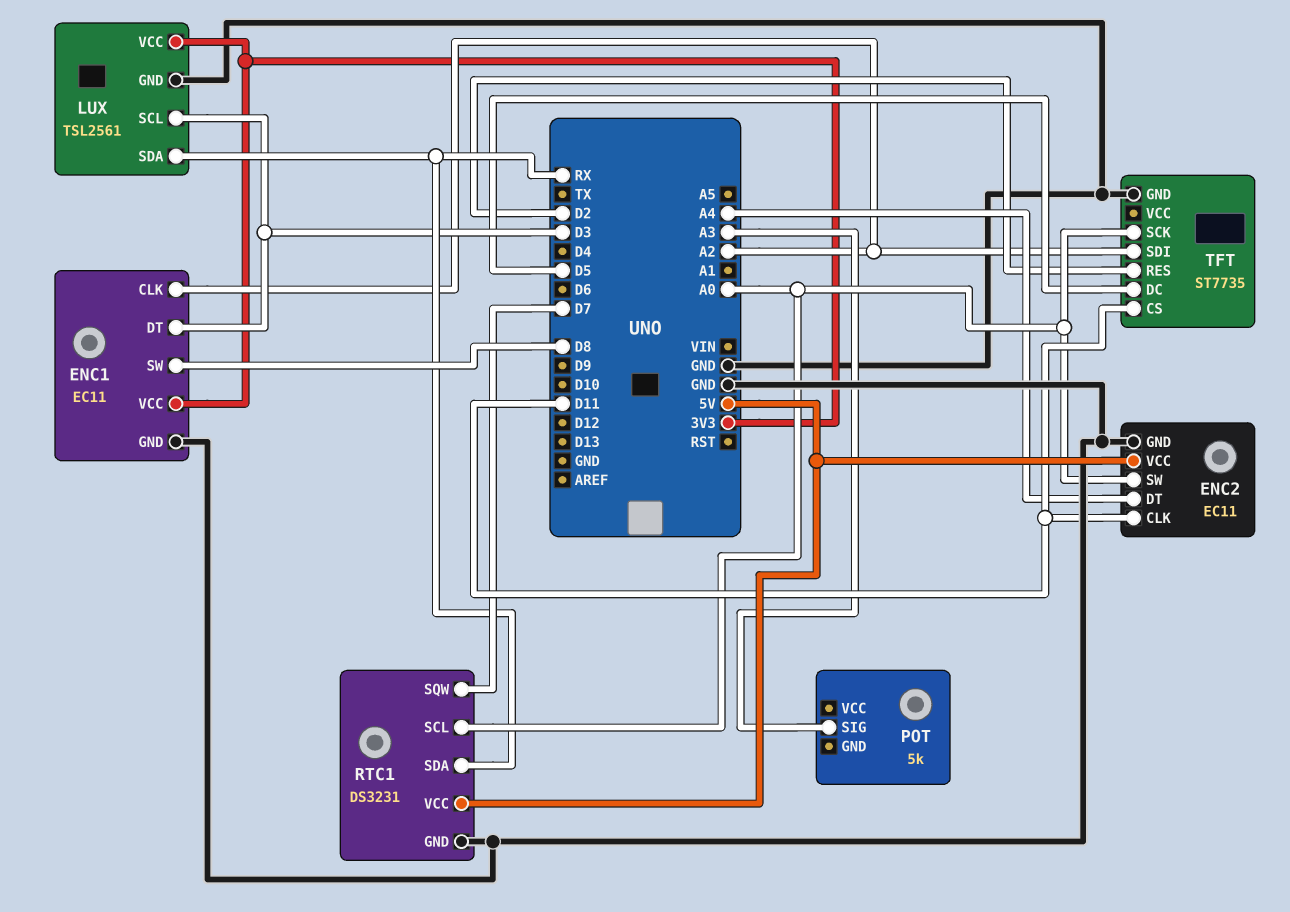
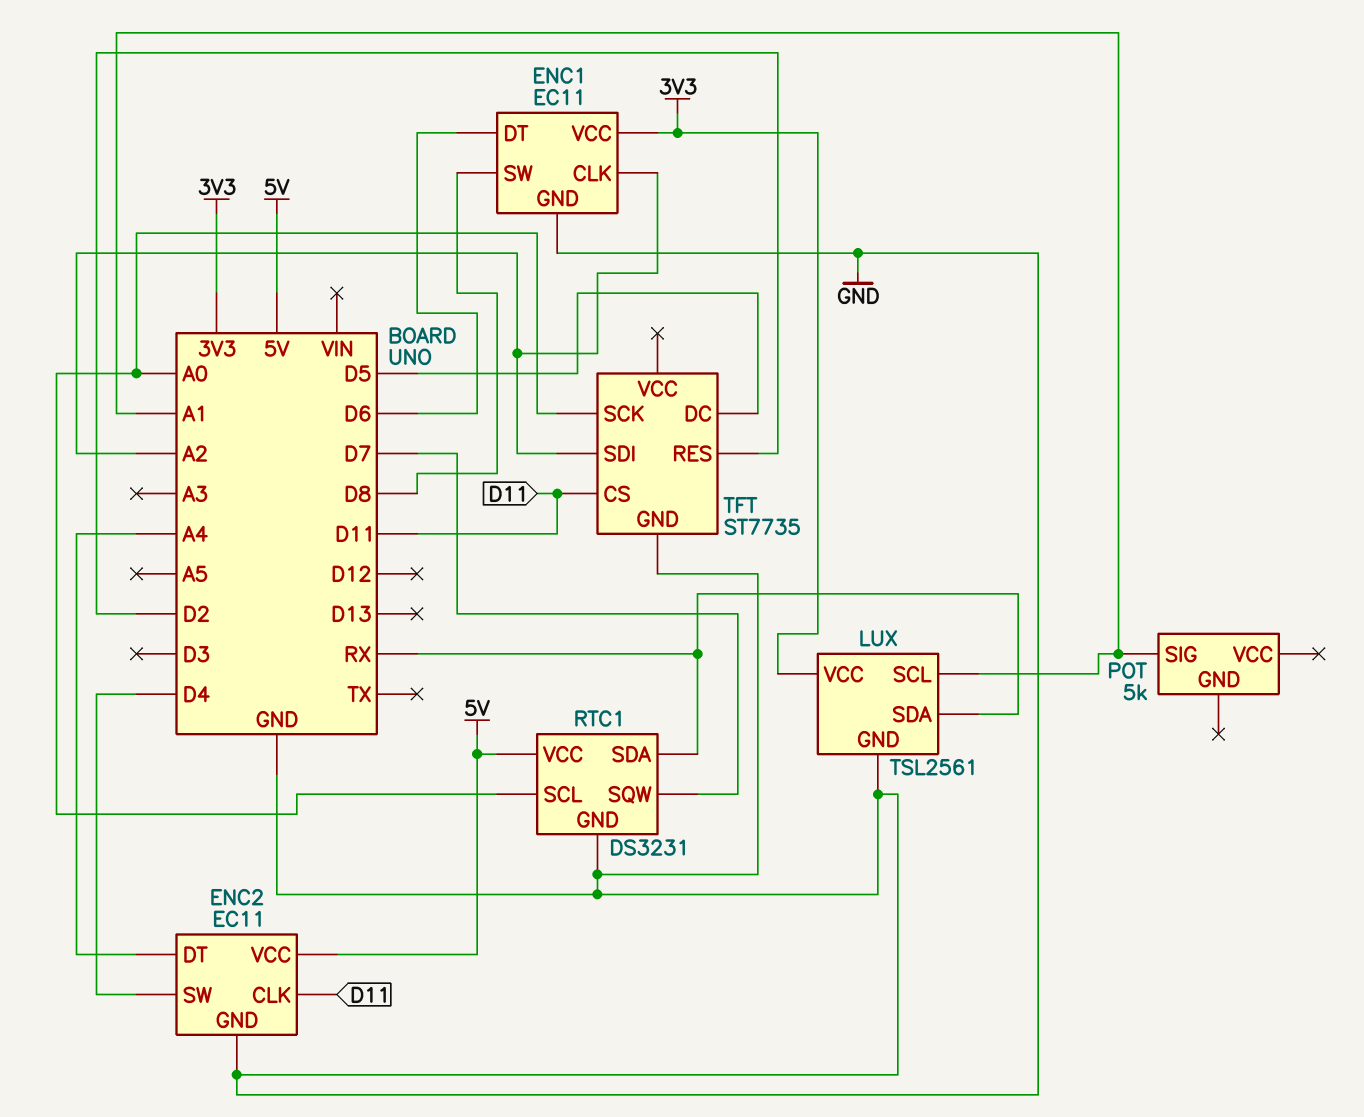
ENC1 pin DT: D3 -> D6
ENC2 pin SW: A0 -> D4
LUX pin SCL: D3 -> A1
POT pin SIG: A3 -> A1

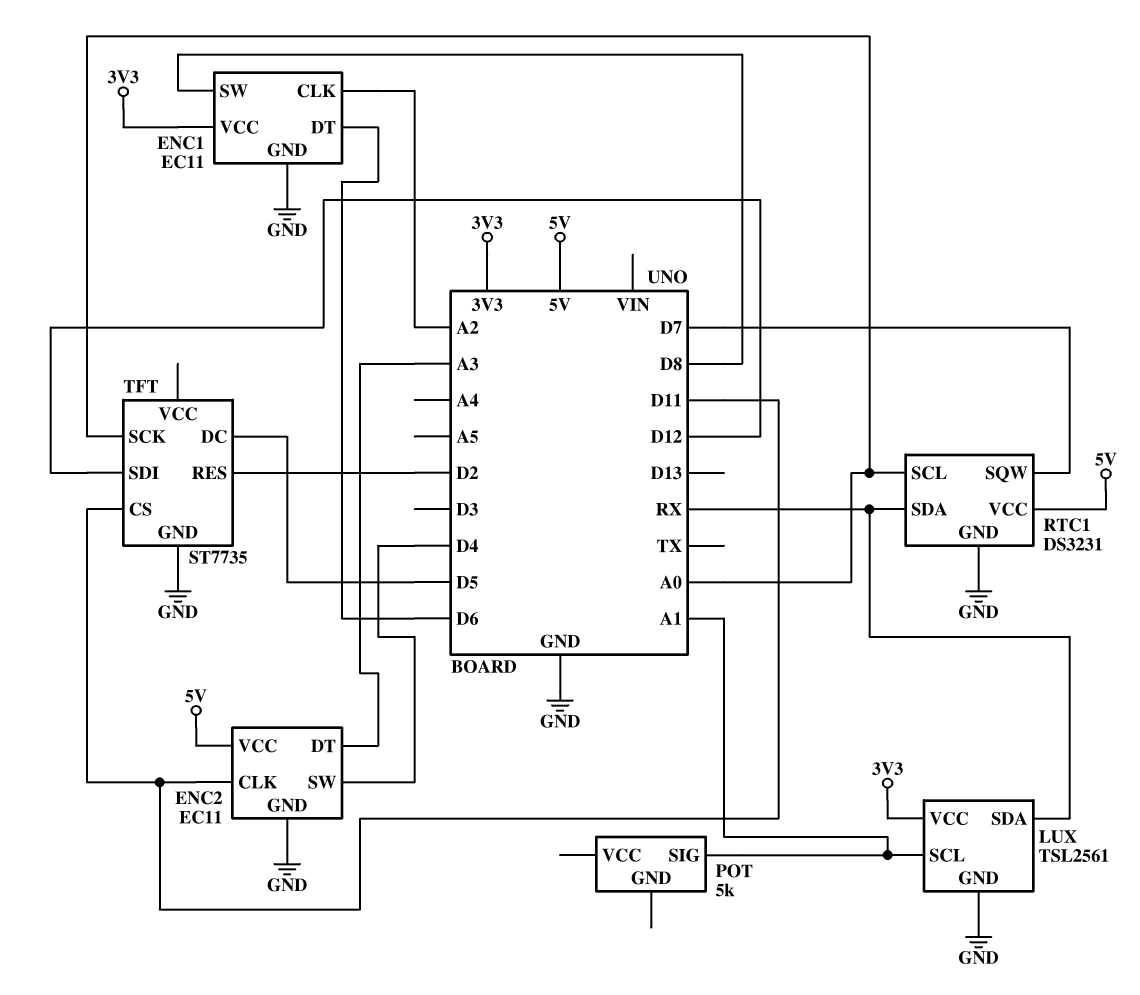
ENC2 pin DT: A4 -> A3
TFT pin SDI: A2 -> D12

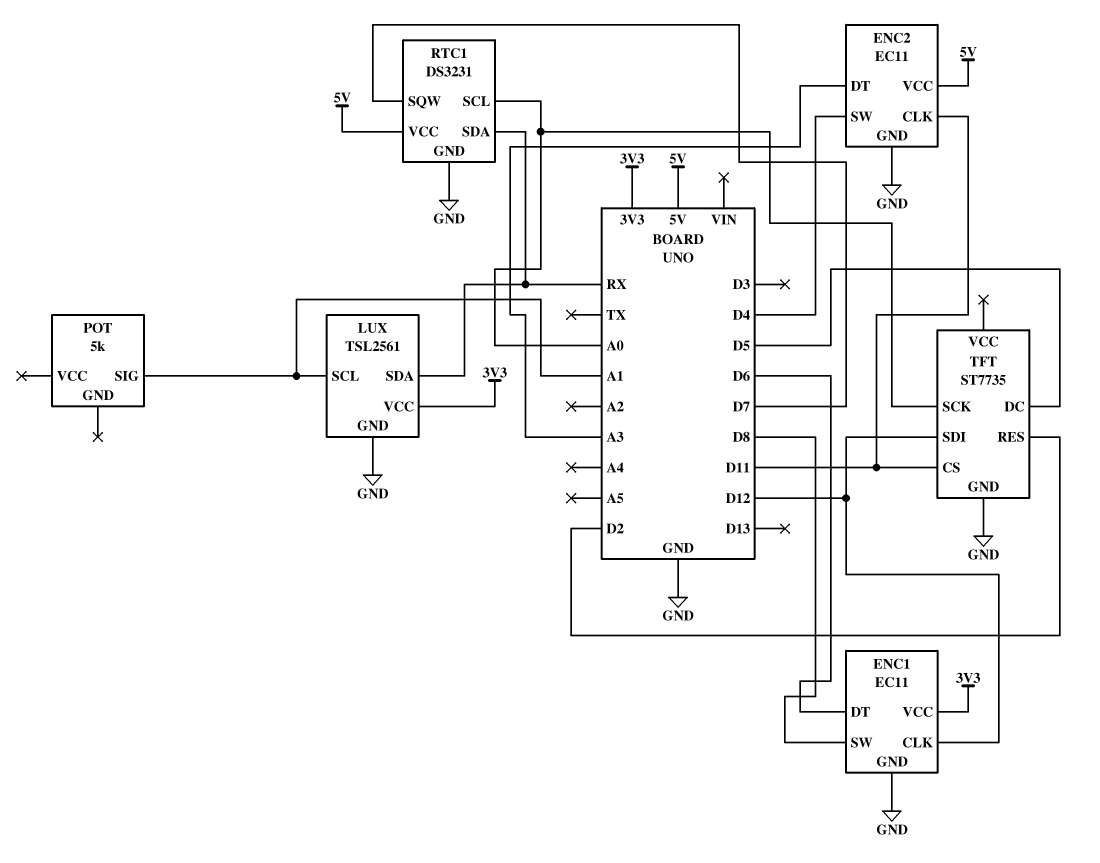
ENC1 pin CLK: A2 -> D12

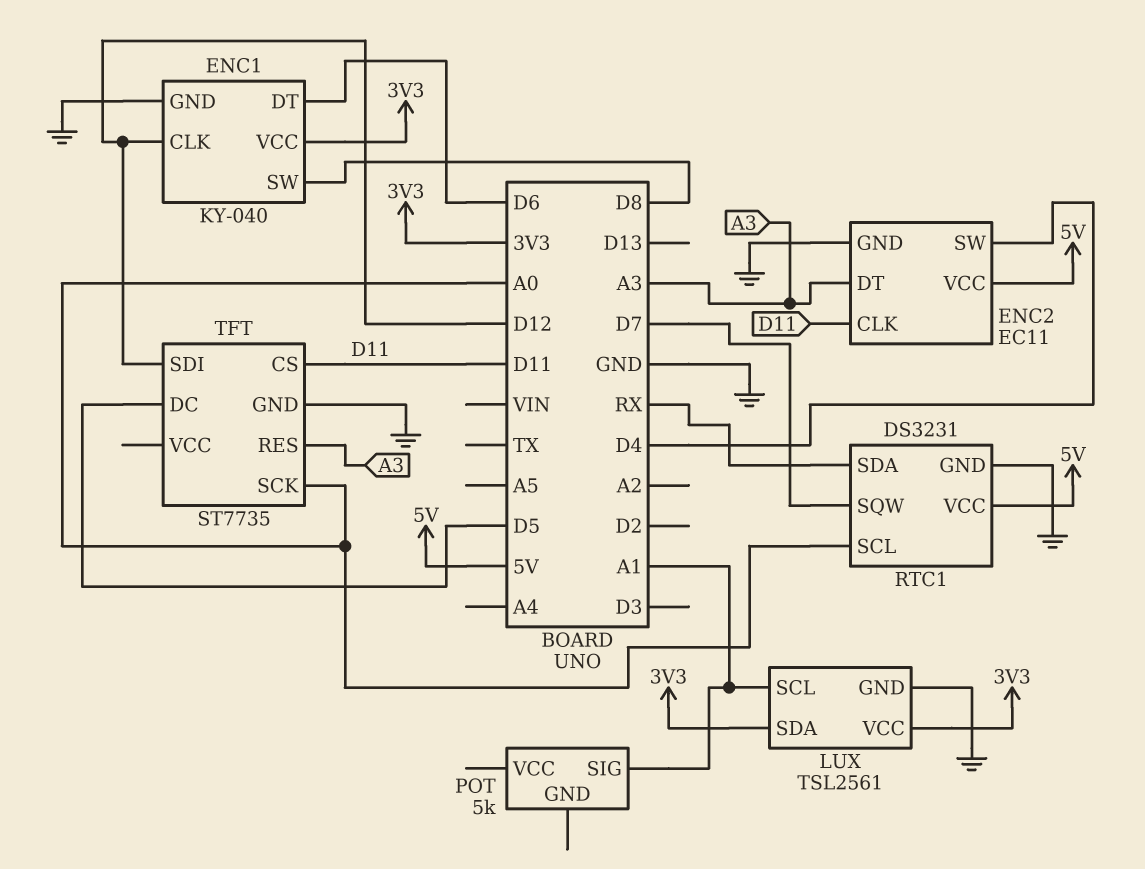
ENC1: EC11 -> KY-040
LUX pin SDA: RX -> 3V3
TFT pin RES: D2 -> A3

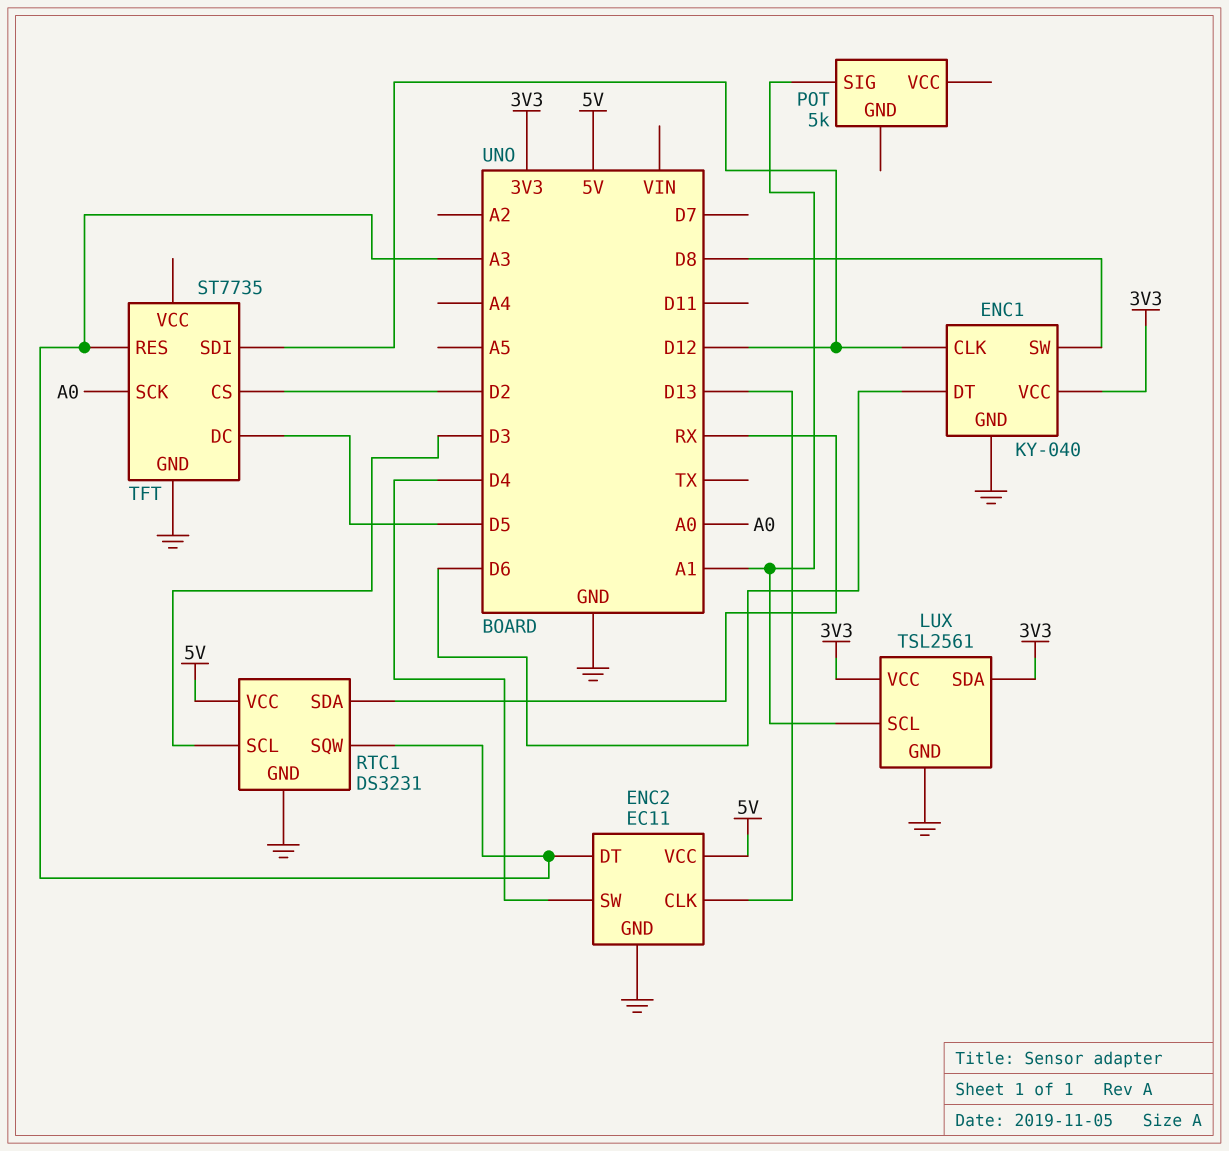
ENC2 pin CLK: D11 -> D13
RTC1 pin SCL: A0 -> D3
RTC1 pin SQW: D7 -> A3
TFT pin CS: D11 -> D2

